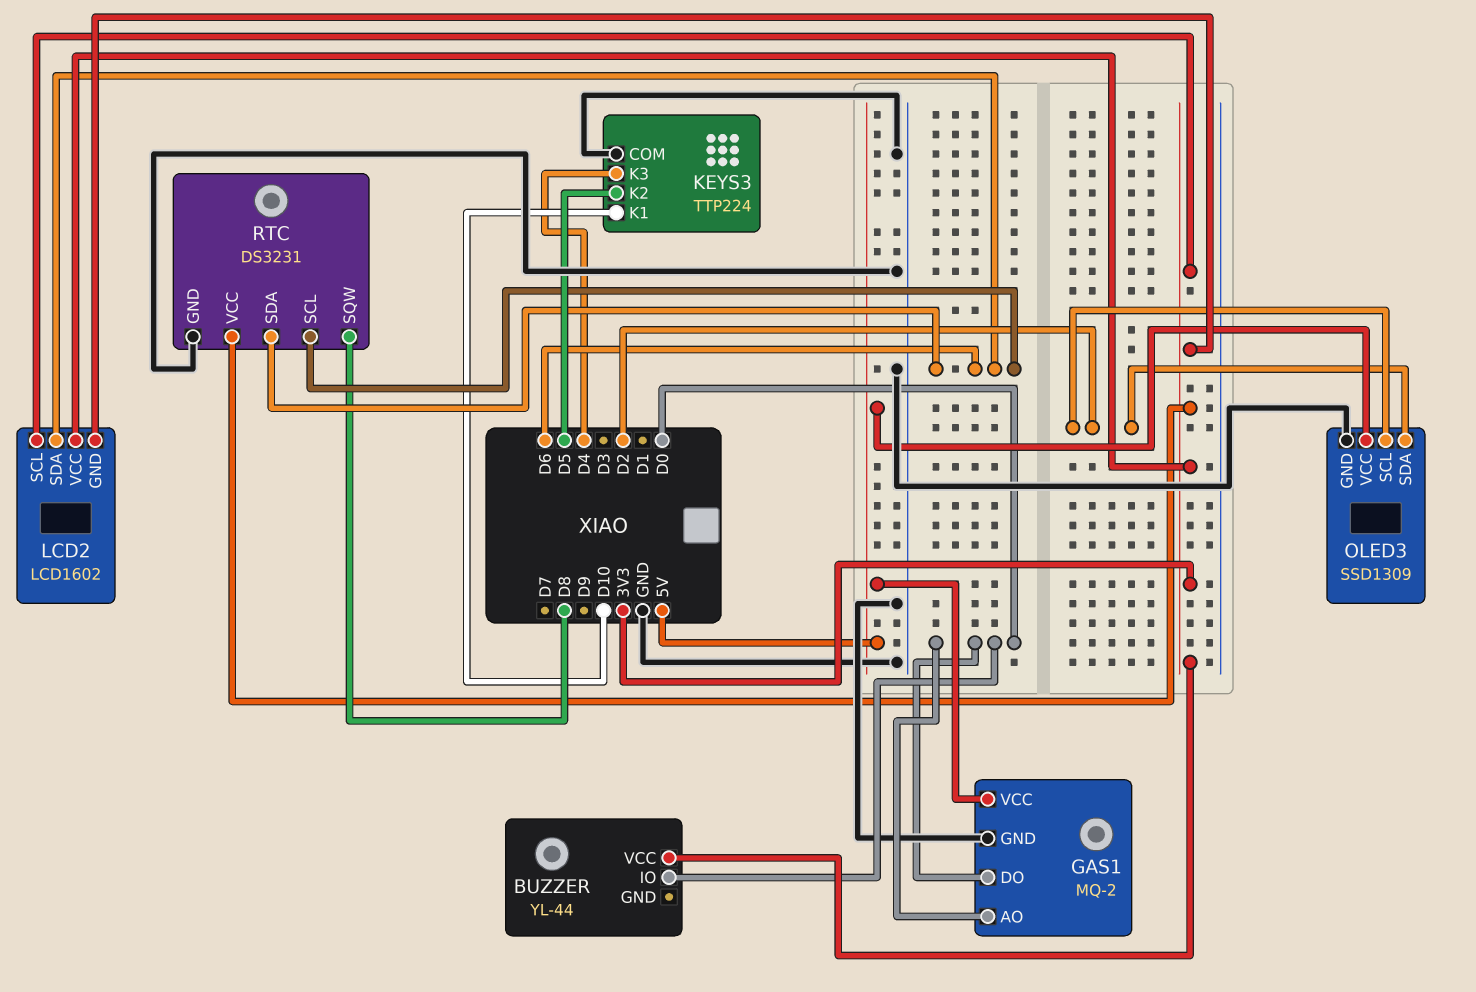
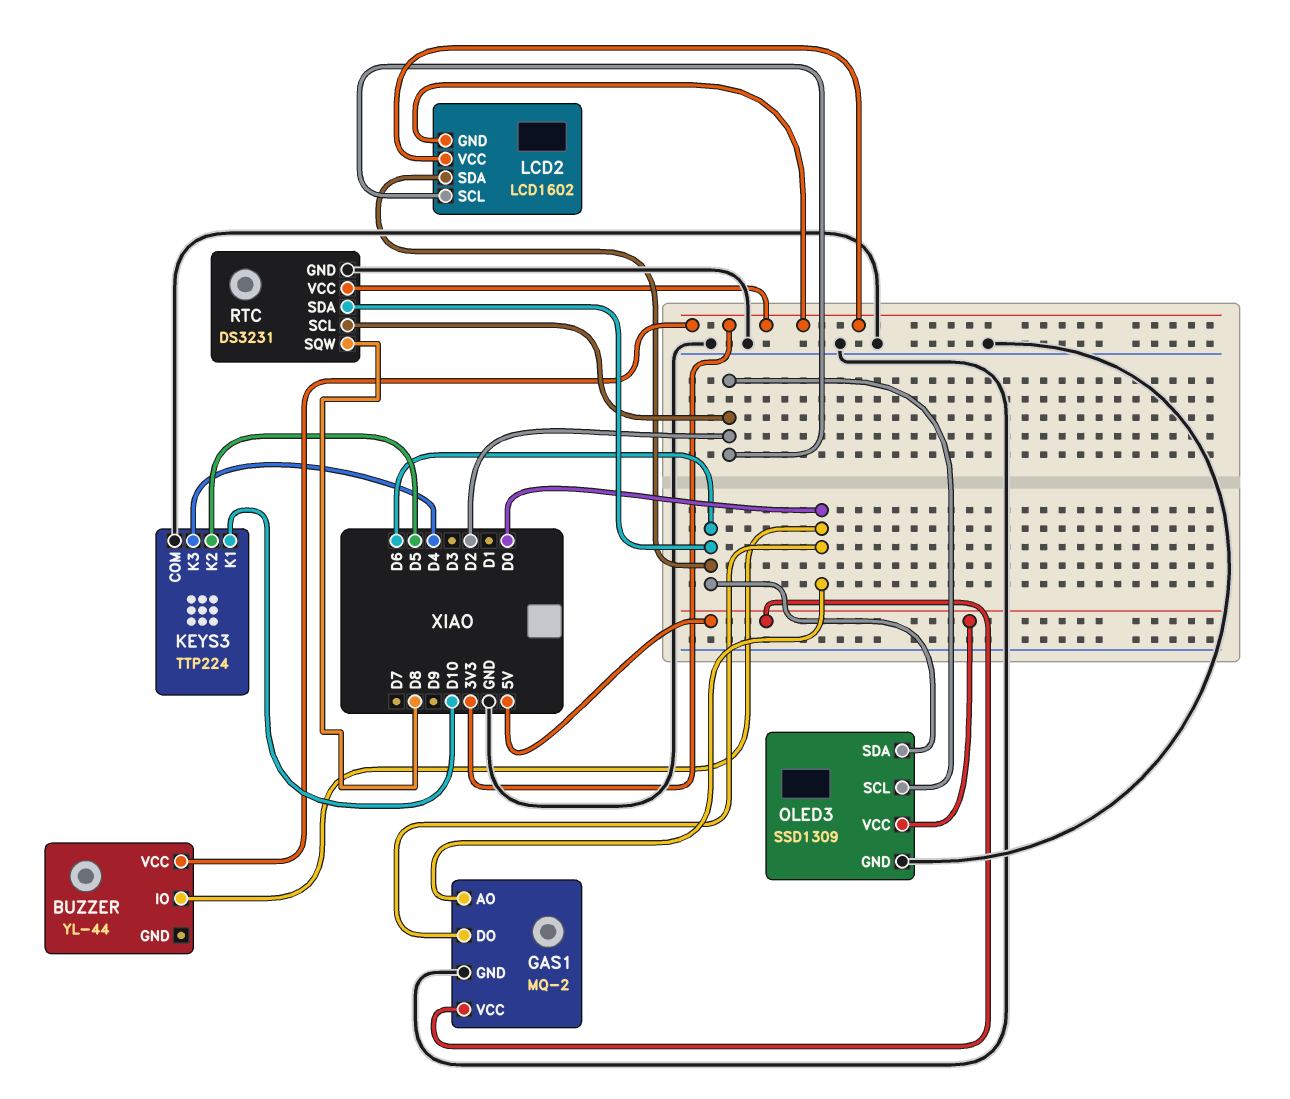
LCD2 pin SCL: 3V3 -> D2
OLED3 pin SDA: D2 -> D6
RTC pin SCL: D6 -> D2

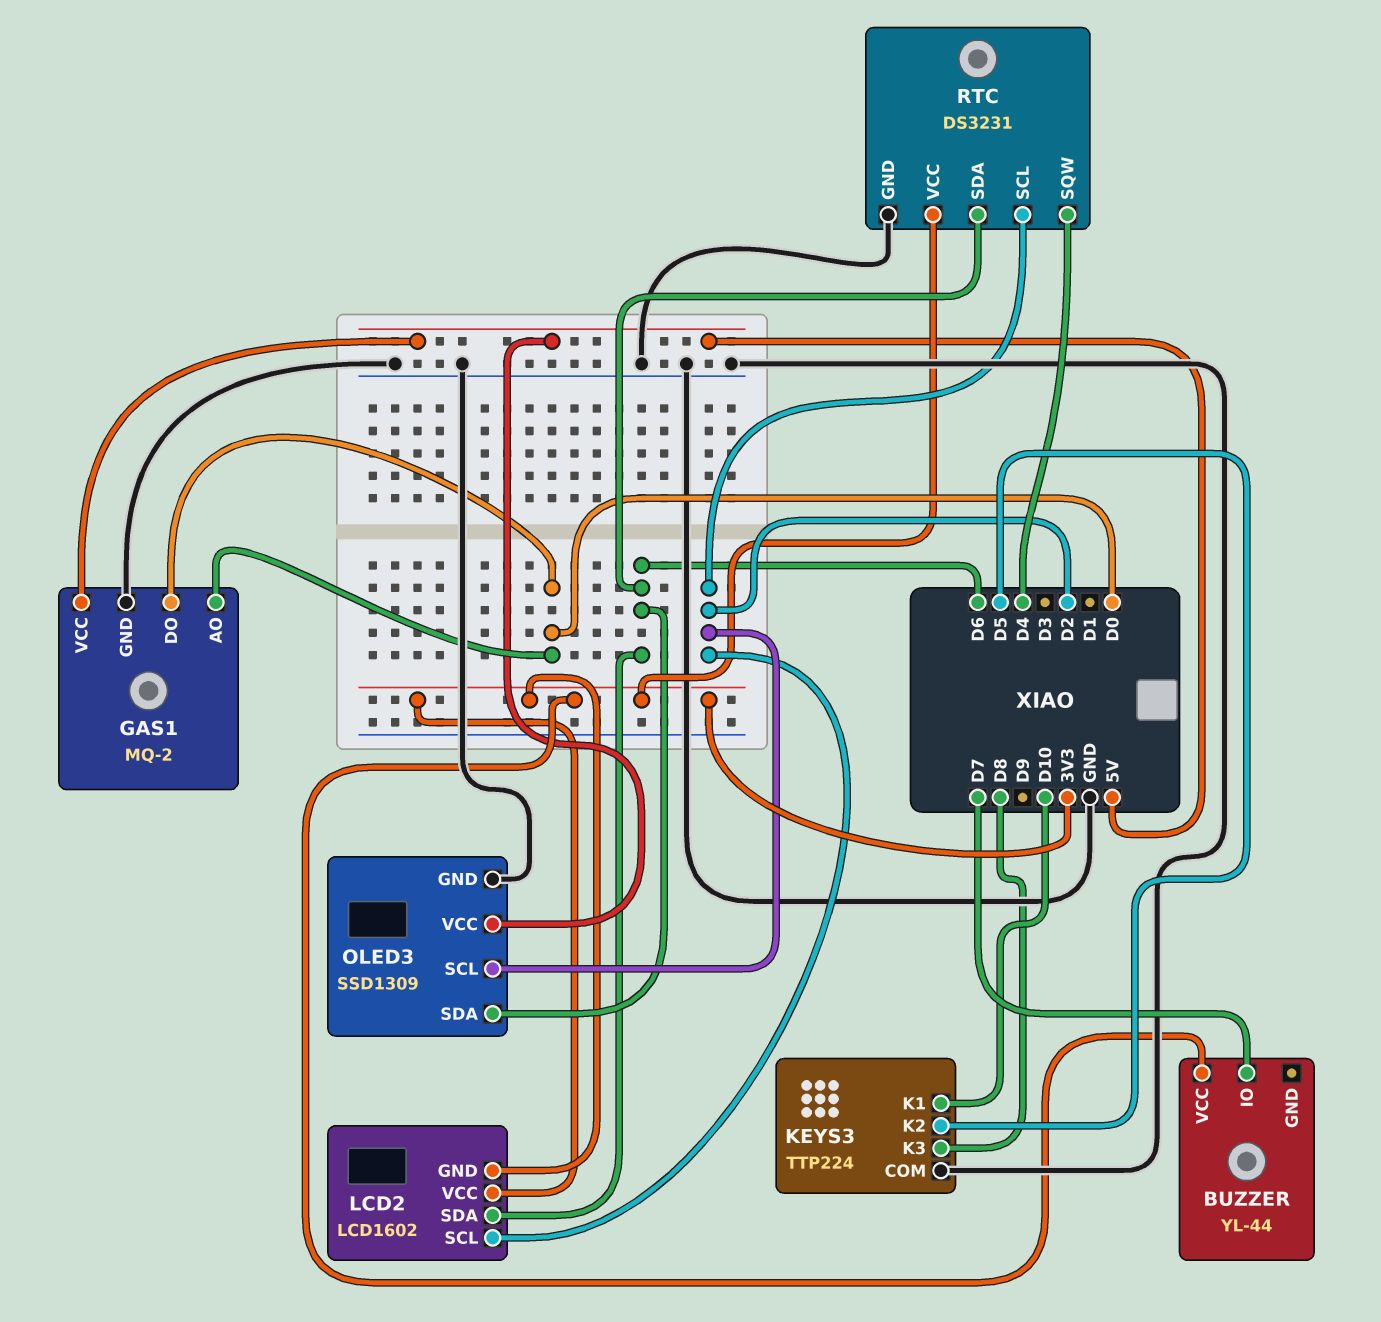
BUZZER pin IO: D0 -> D7
KEYS3 pin K3: D4 -> D8
RTC pin SQW: D8 -> D4

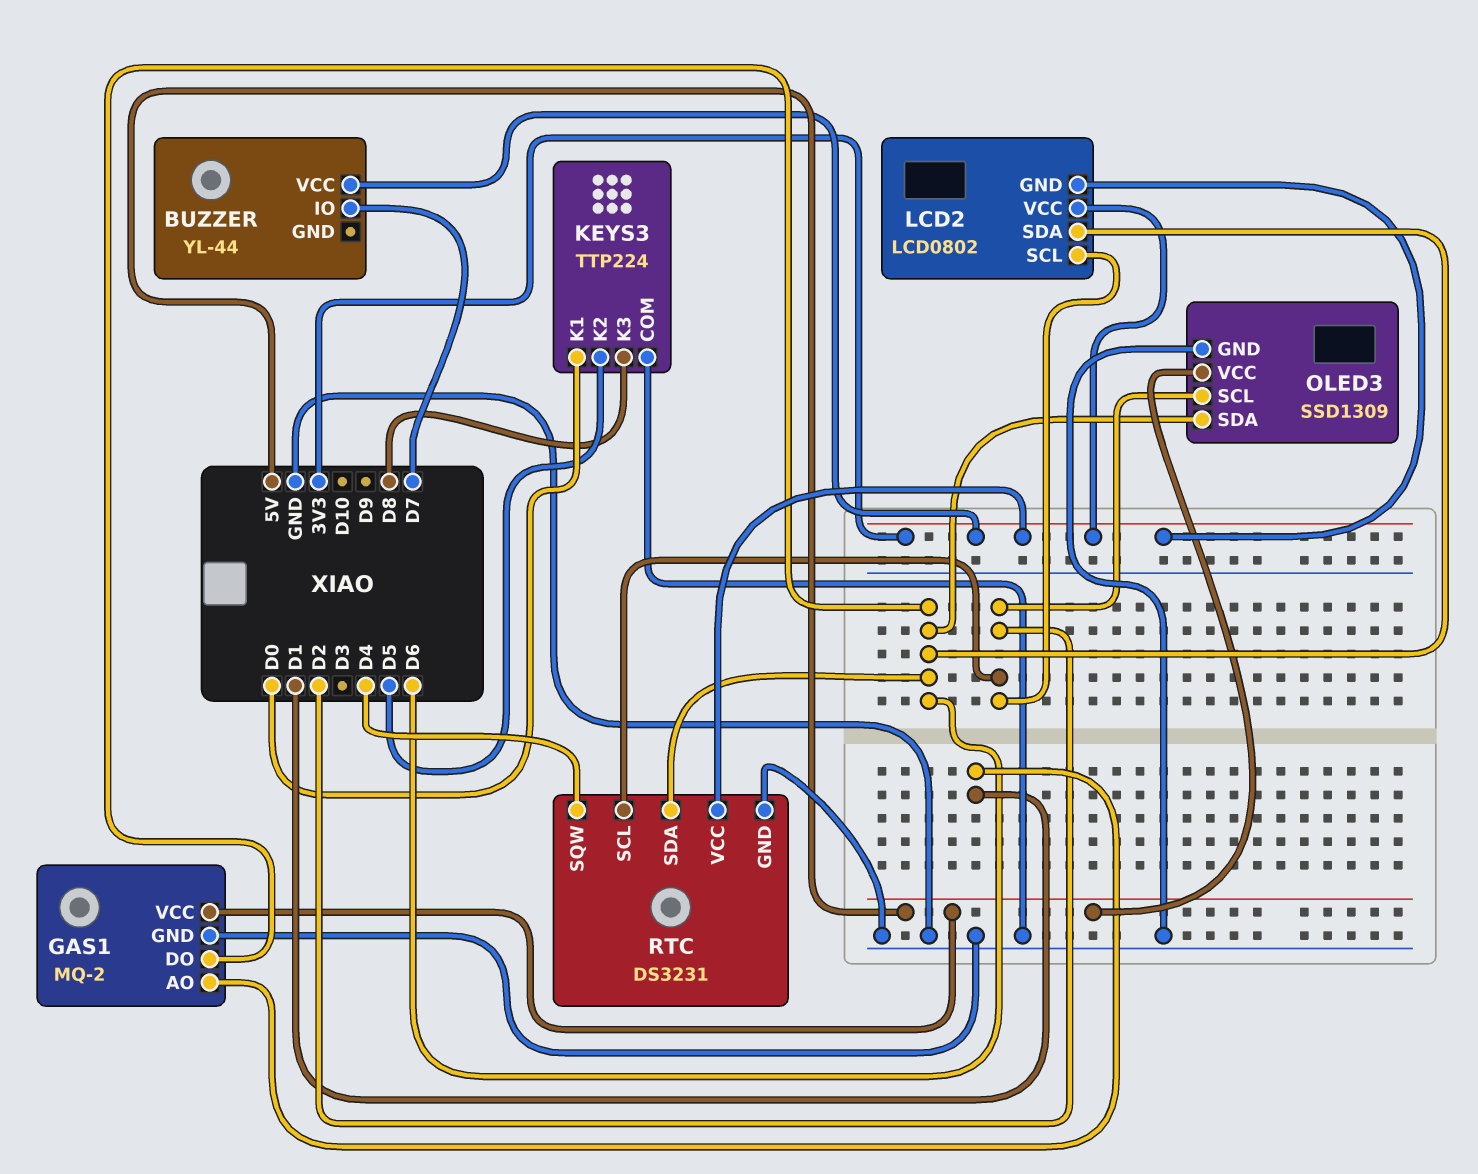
GAS1 pin AO: D0 -> D1
GAS1 pin DO: D0 -> D6
KEYS3 pin K1: D10 -> D0
LCD2: LCD1602 -> LCD0802

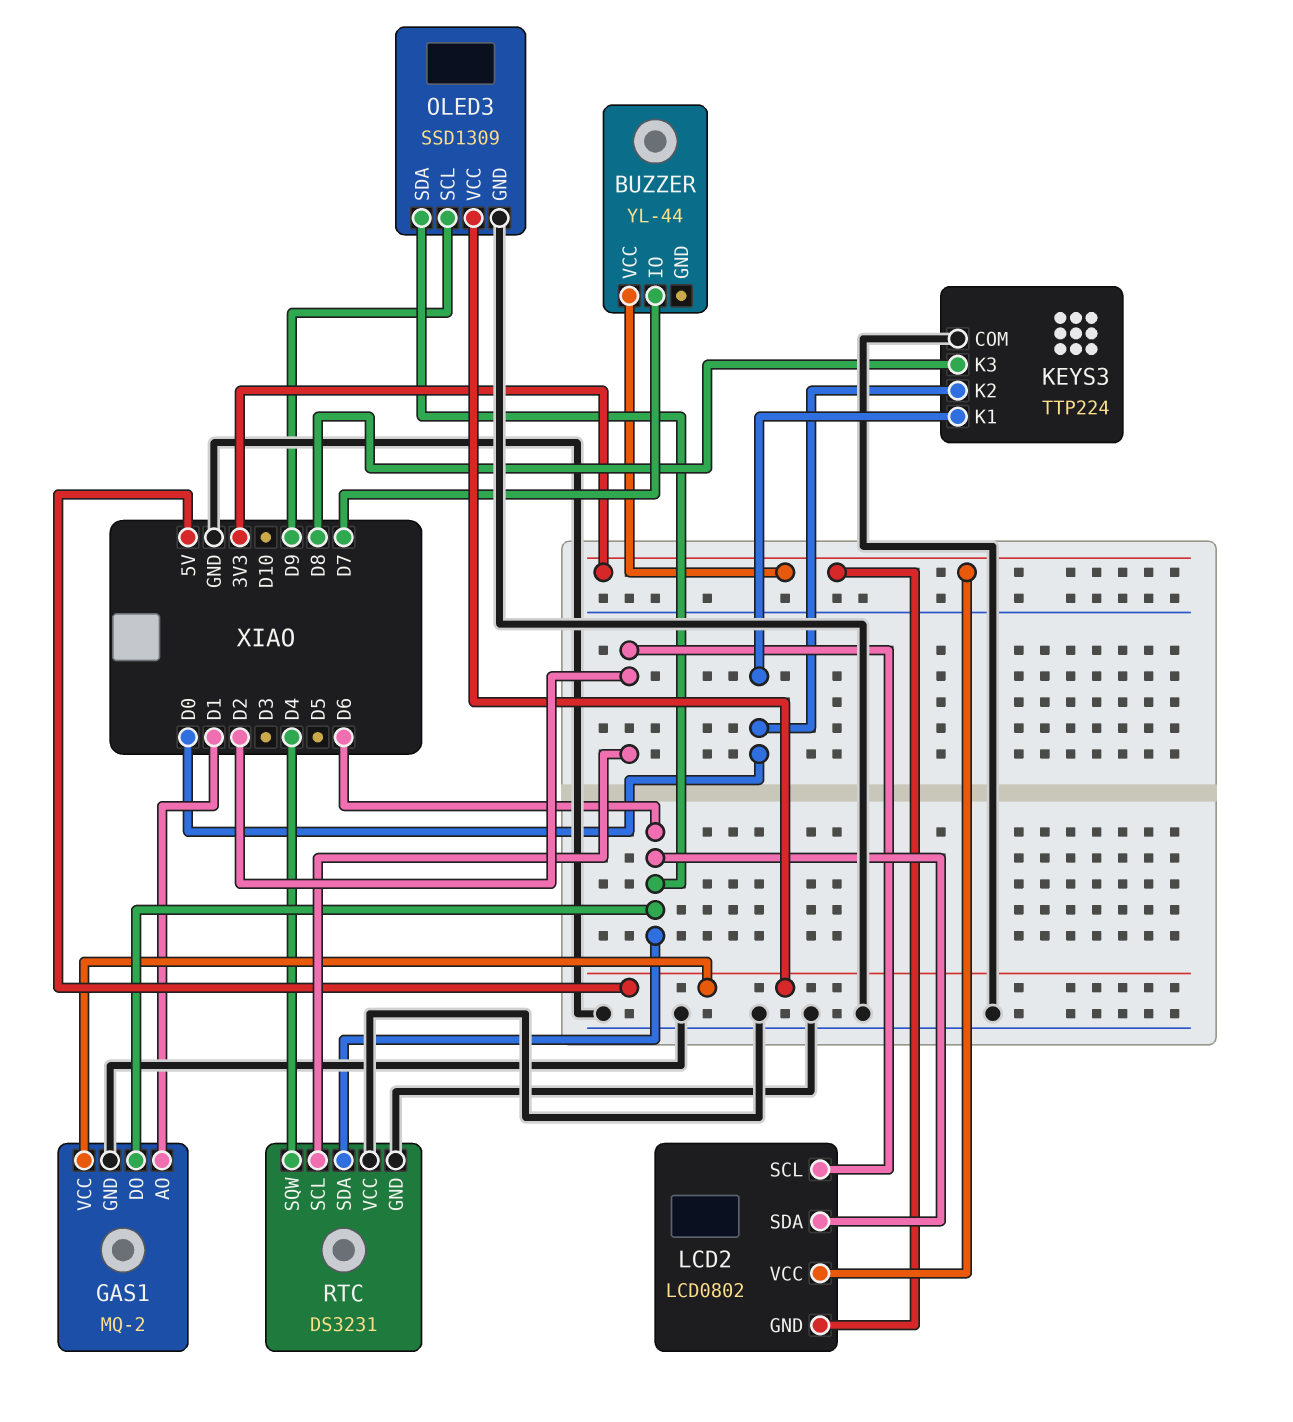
KEYS3 pin K2: D5 -> D0
OLED3 pin SCL: D2 -> D9
RTC pin VCC: 3V3 -> GND

